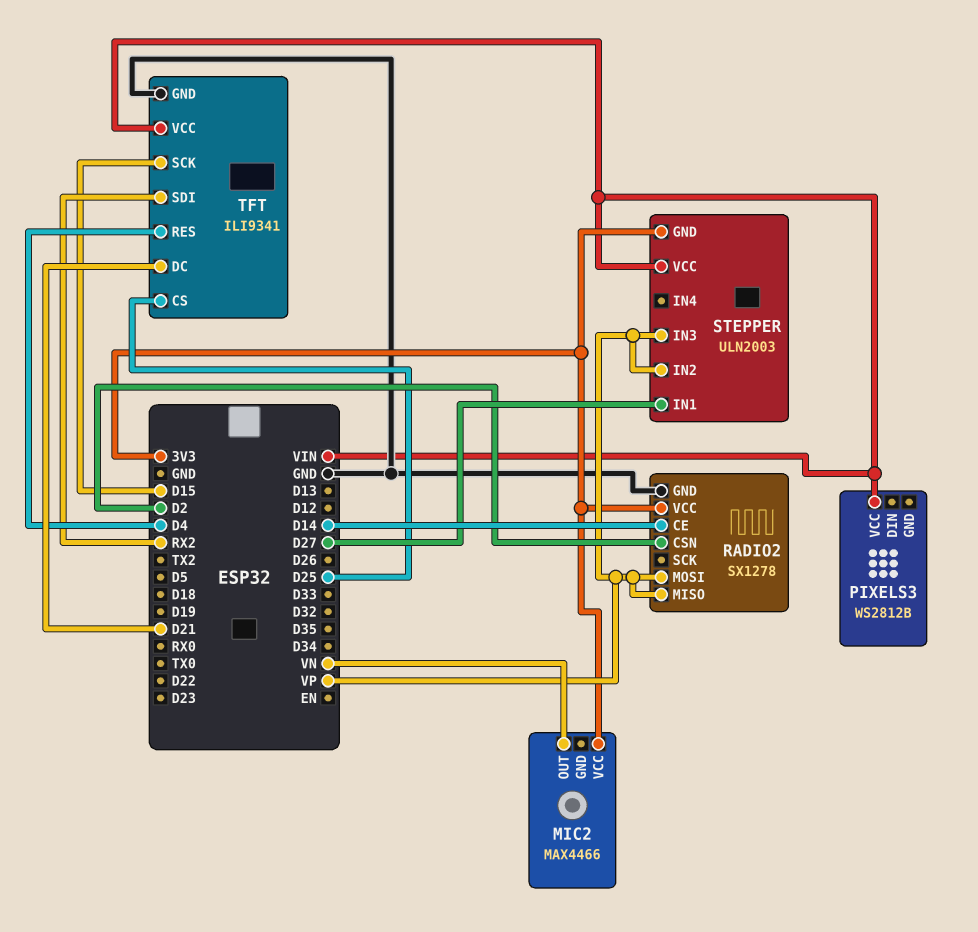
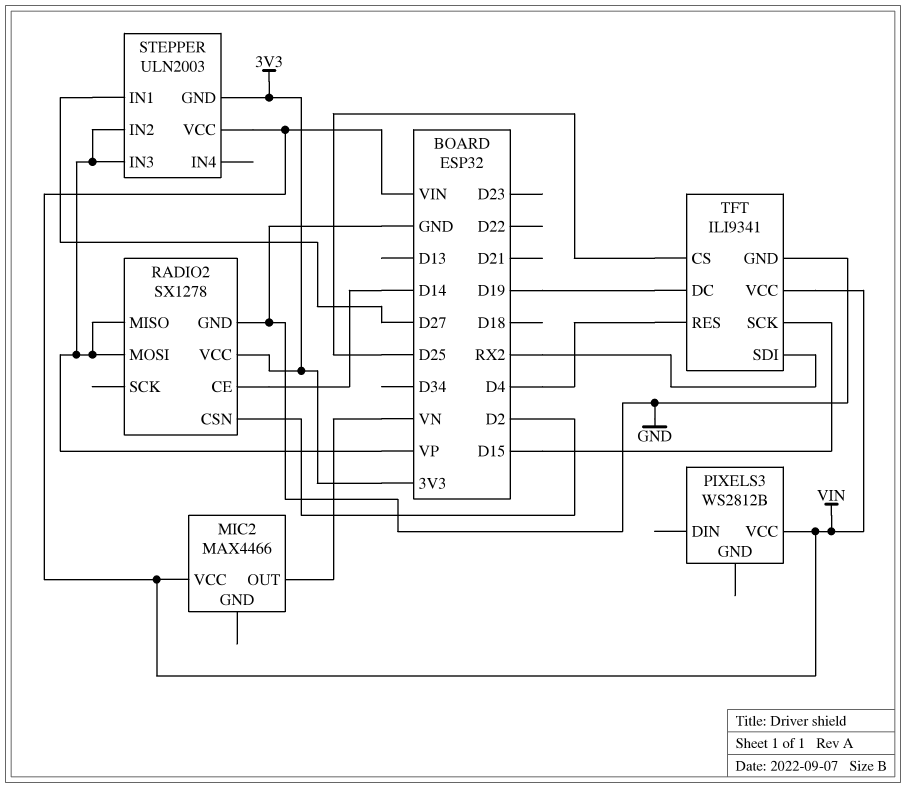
MIC2 pin VCC: 3V3 -> VIN
TFT pin DC: D21 -> D19

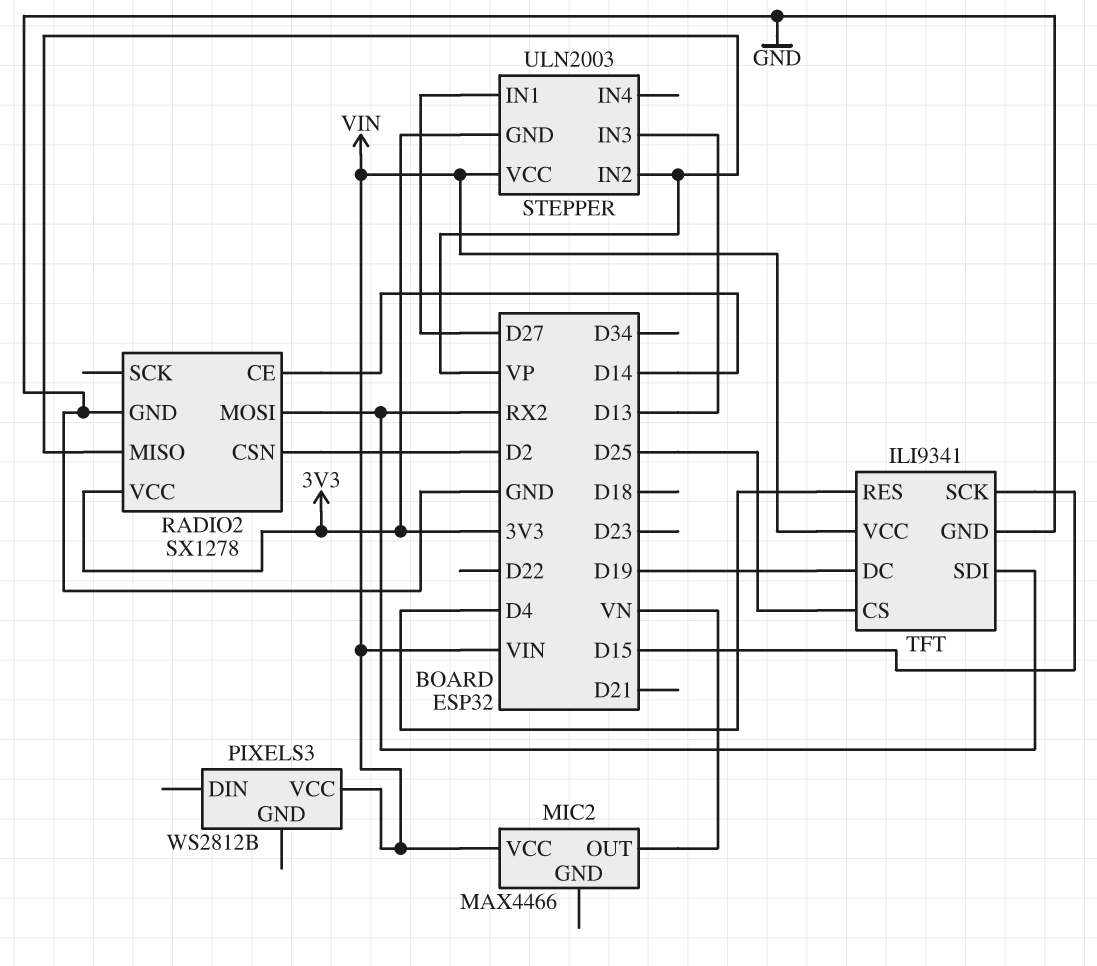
RADIO2 pin MOSI: VP -> RX2
STEPPER pin IN3: VP -> D13

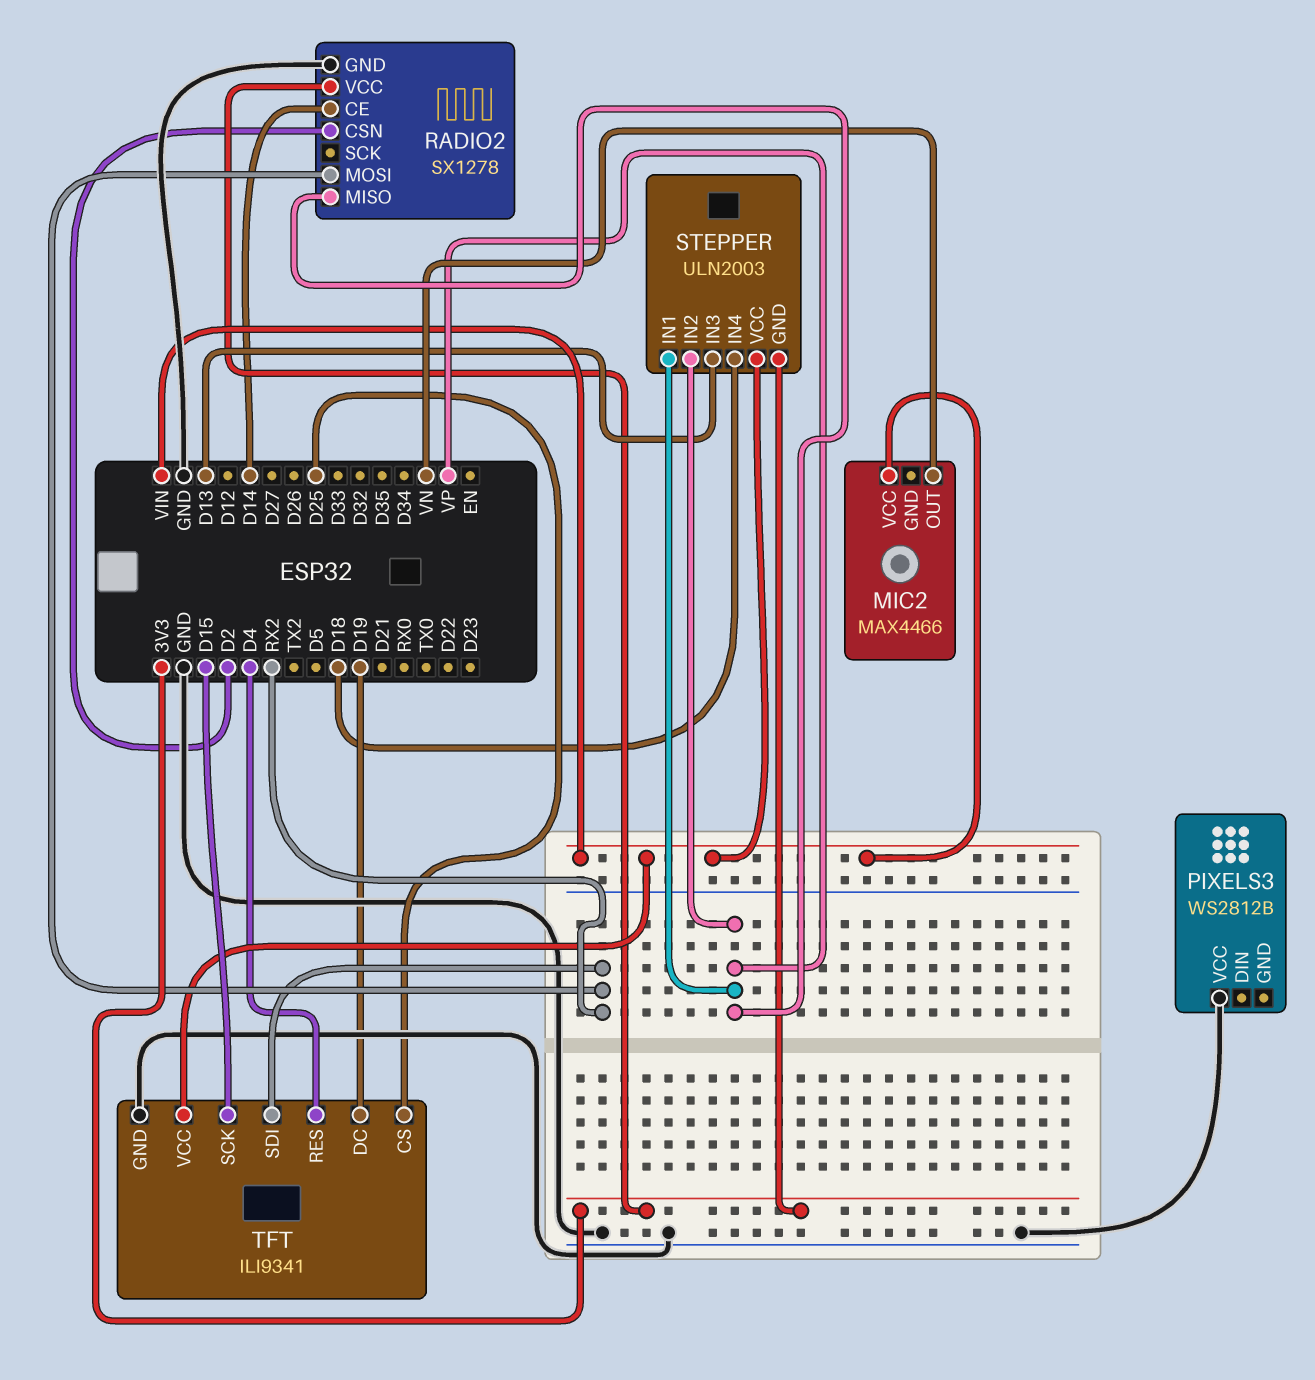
PIXELS3 pin VCC: VIN -> GND
STEPPER pin IN1: D27 -> VP
STEPPER pin IN4: none -> D18

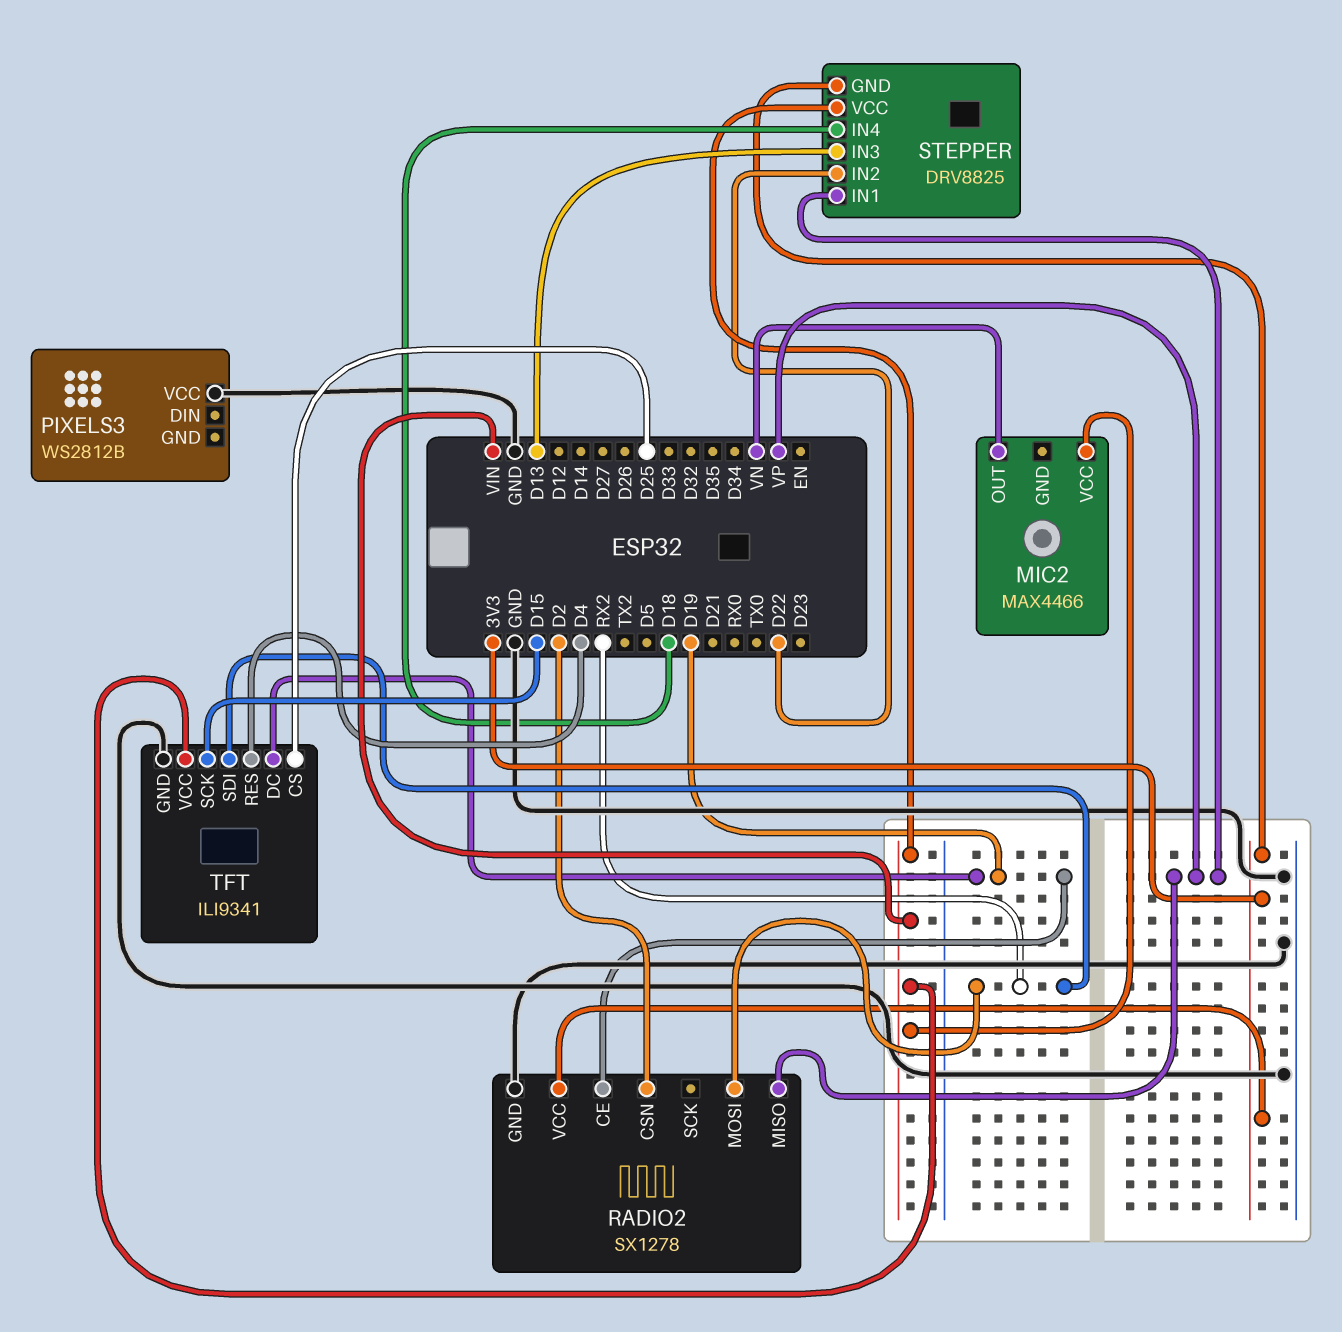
RADIO2 pin CE: D14 -> D19
STEPPER: ULN2003 -> DRV8825
STEPPER pin IN2: VP -> D22

